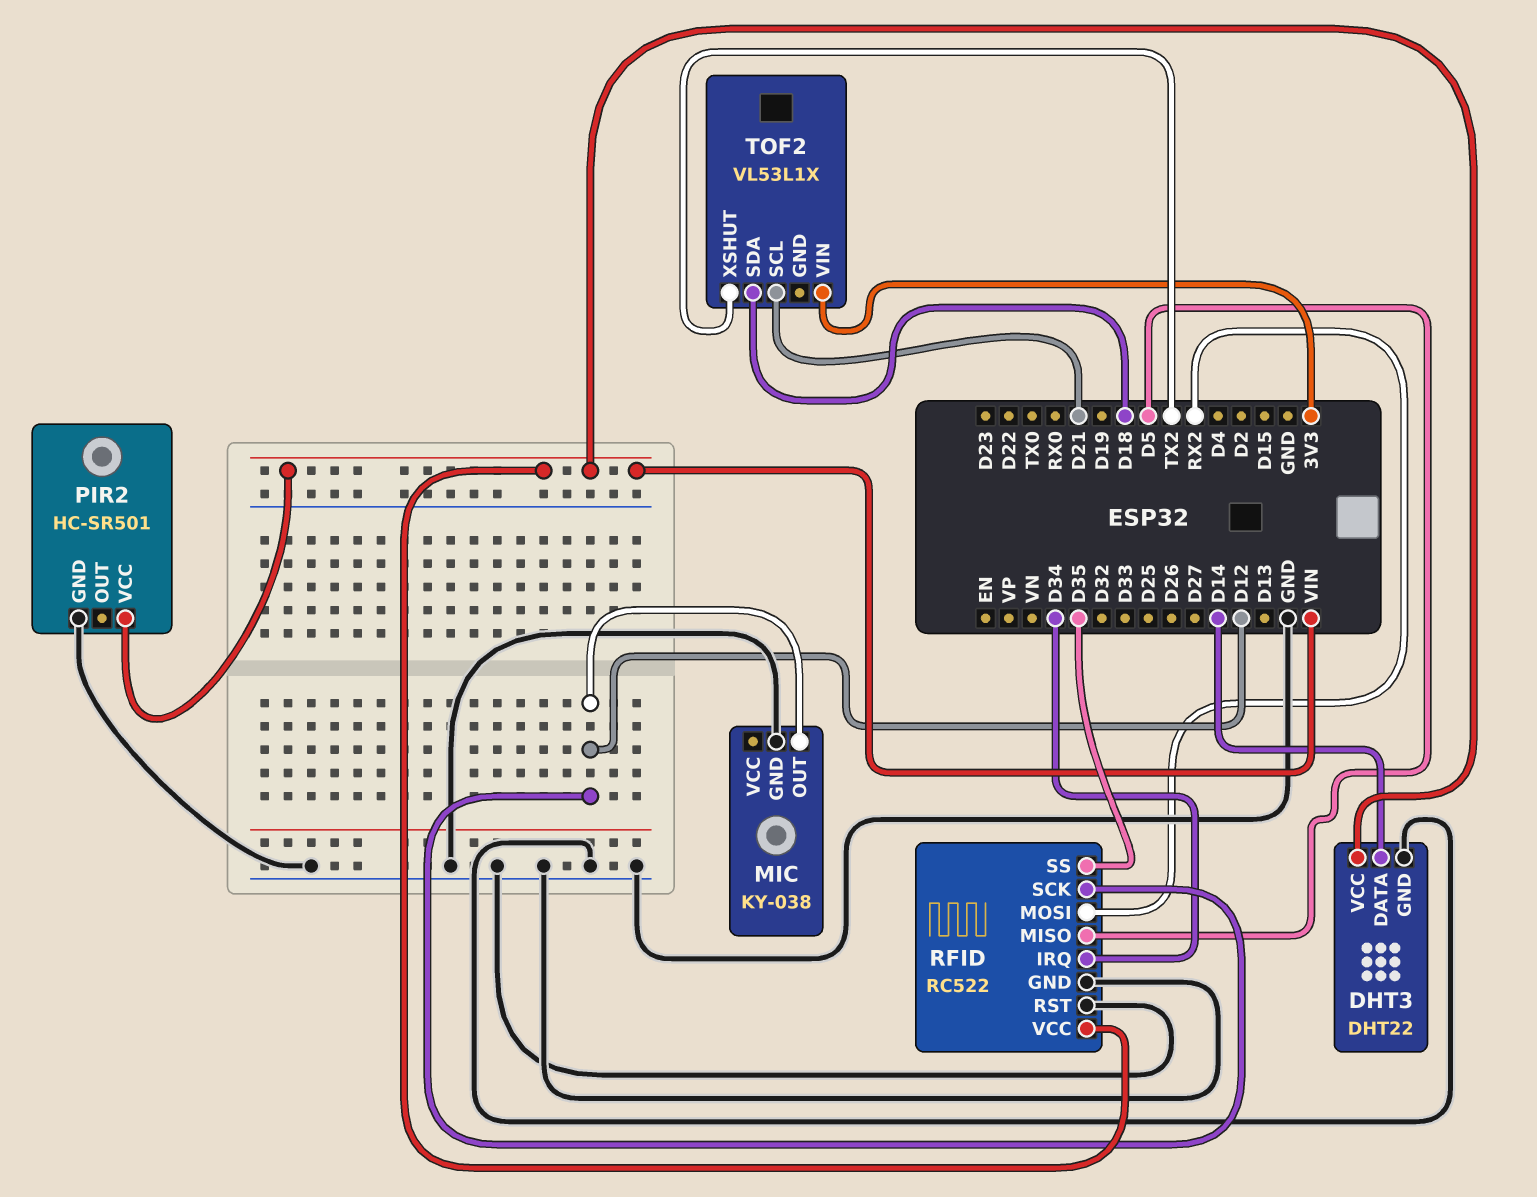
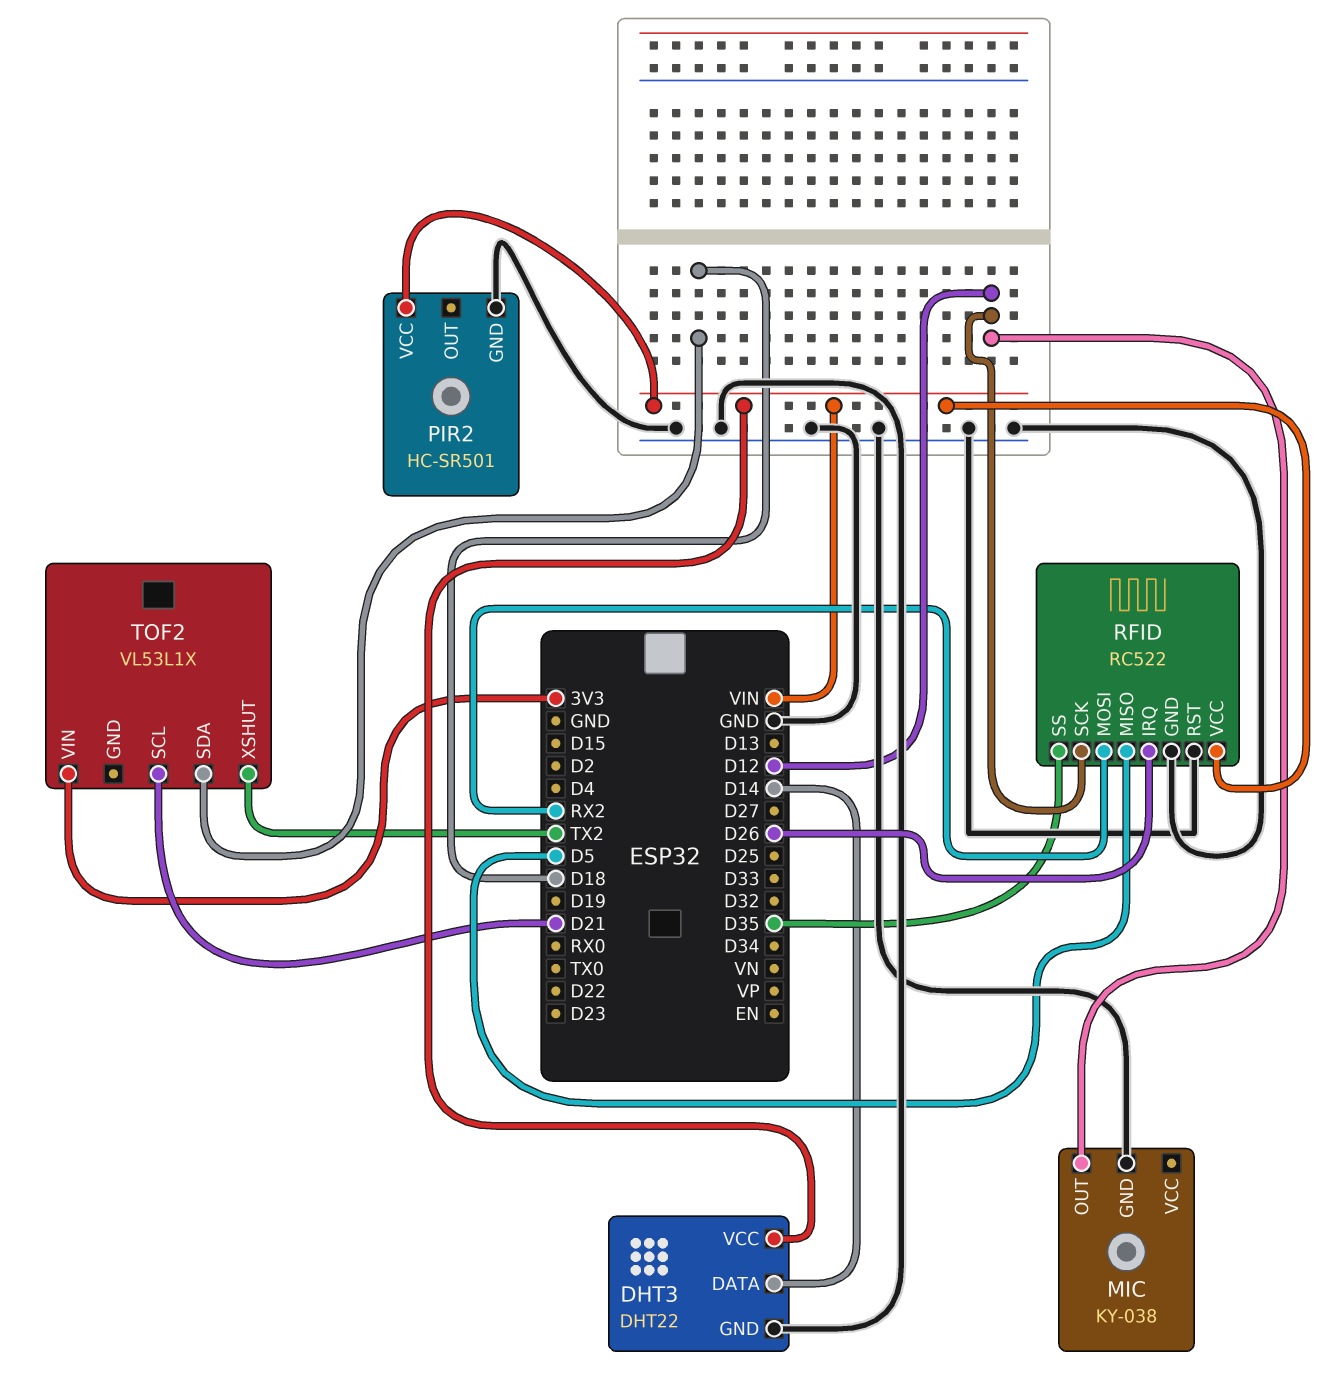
RFID pin IRQ: D34 -> D26

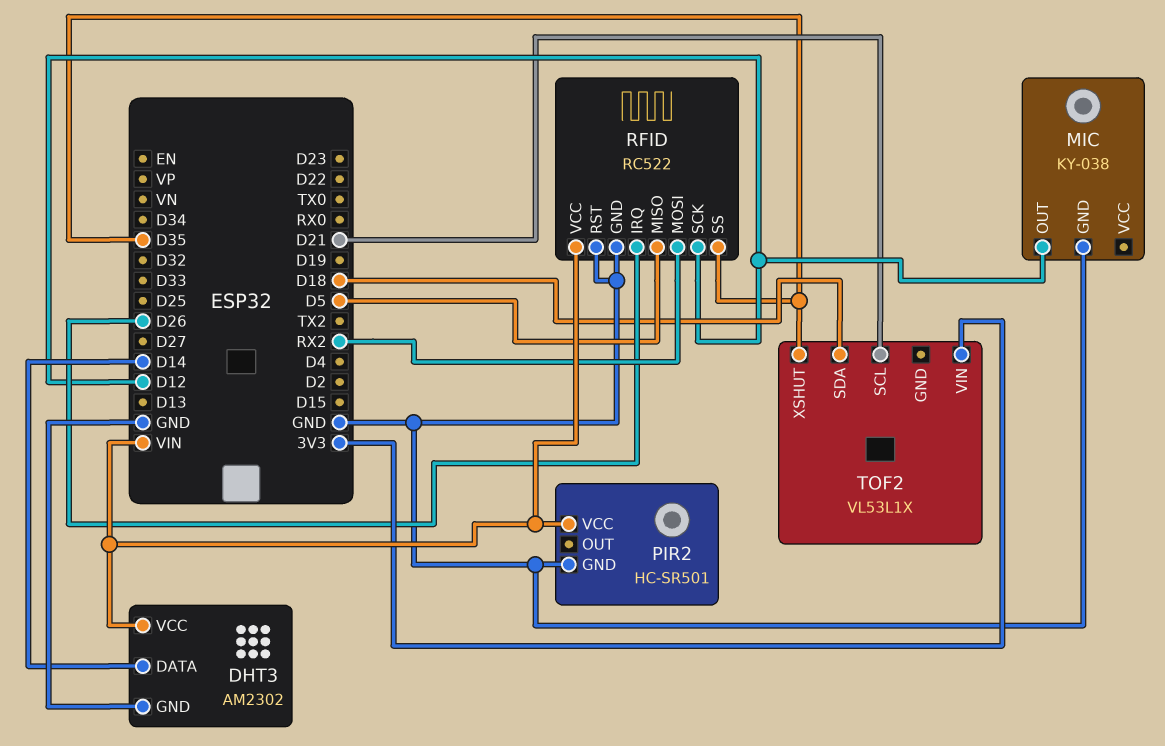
DHT3: DHT22 -> AM2302
TOF2 pin XSHUT: TX2 -> D35

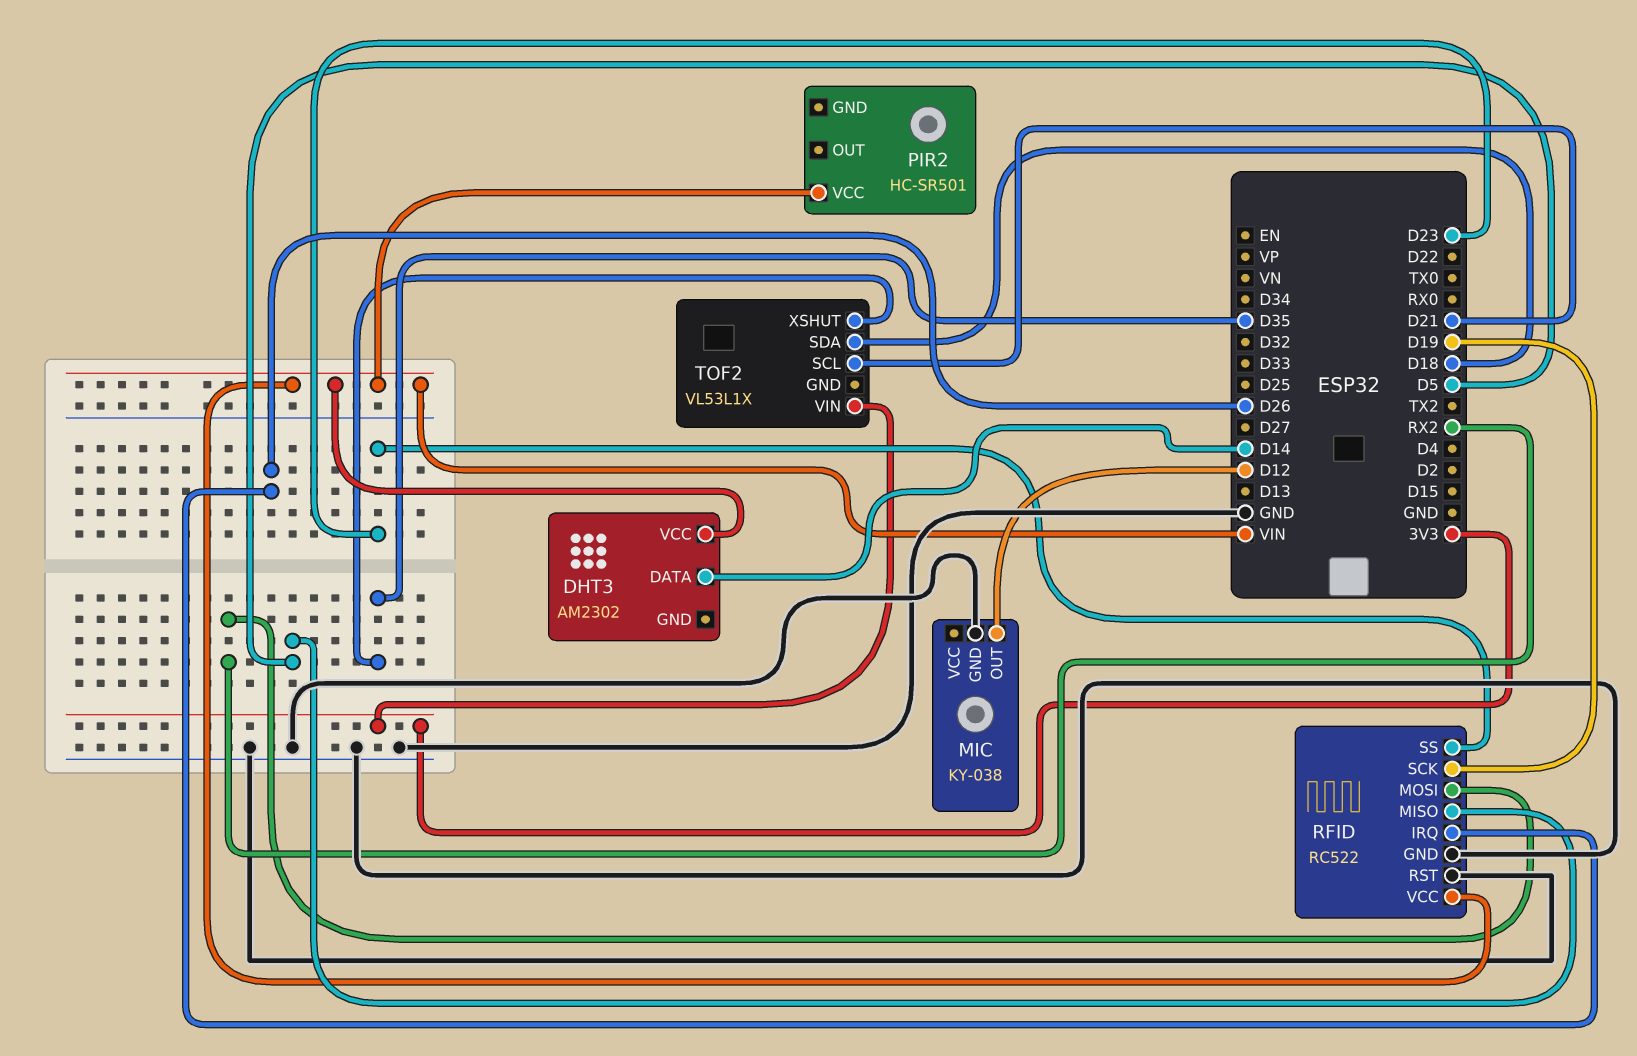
DHT3 pin GND: GND -> none
PIR2 pin GND: GND -> none
RFID pin SCK: D12 -> D19
RFID pin SS: D35 -> D23

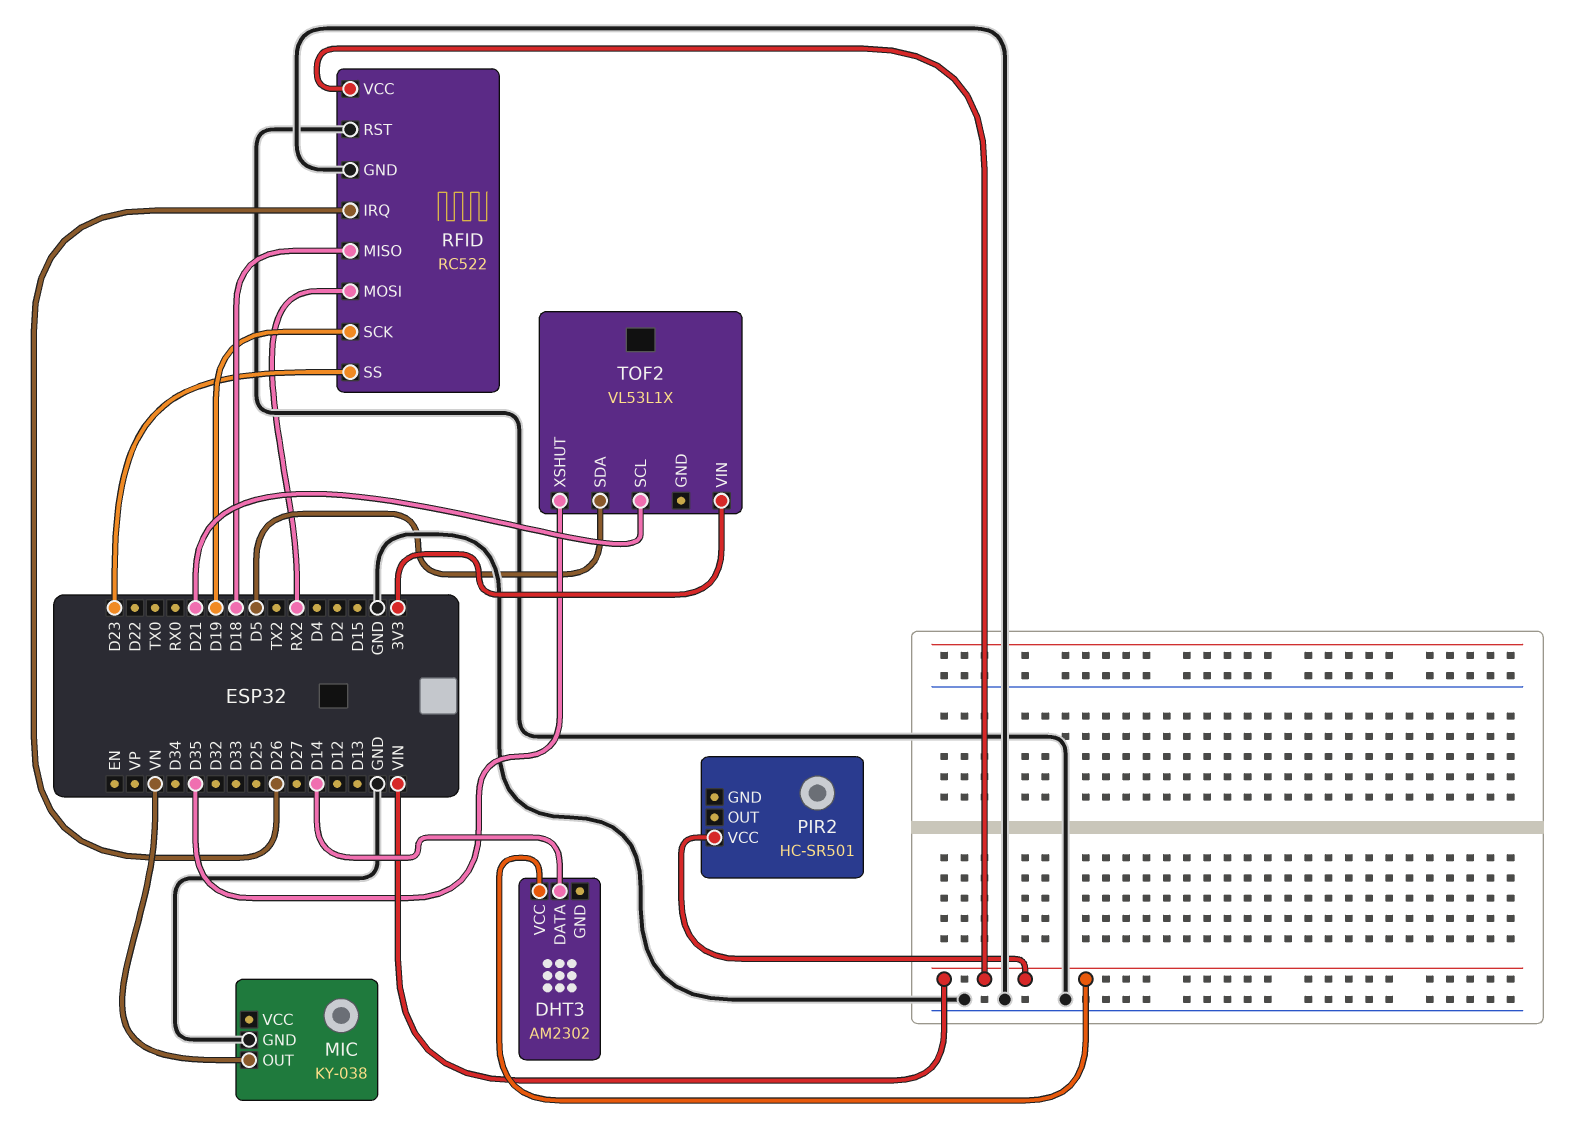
MIC pin OUT: D12 -> VN
RFID pin MISO: D5 -> D18
TOF2 pin SDA: D18 -> D5

